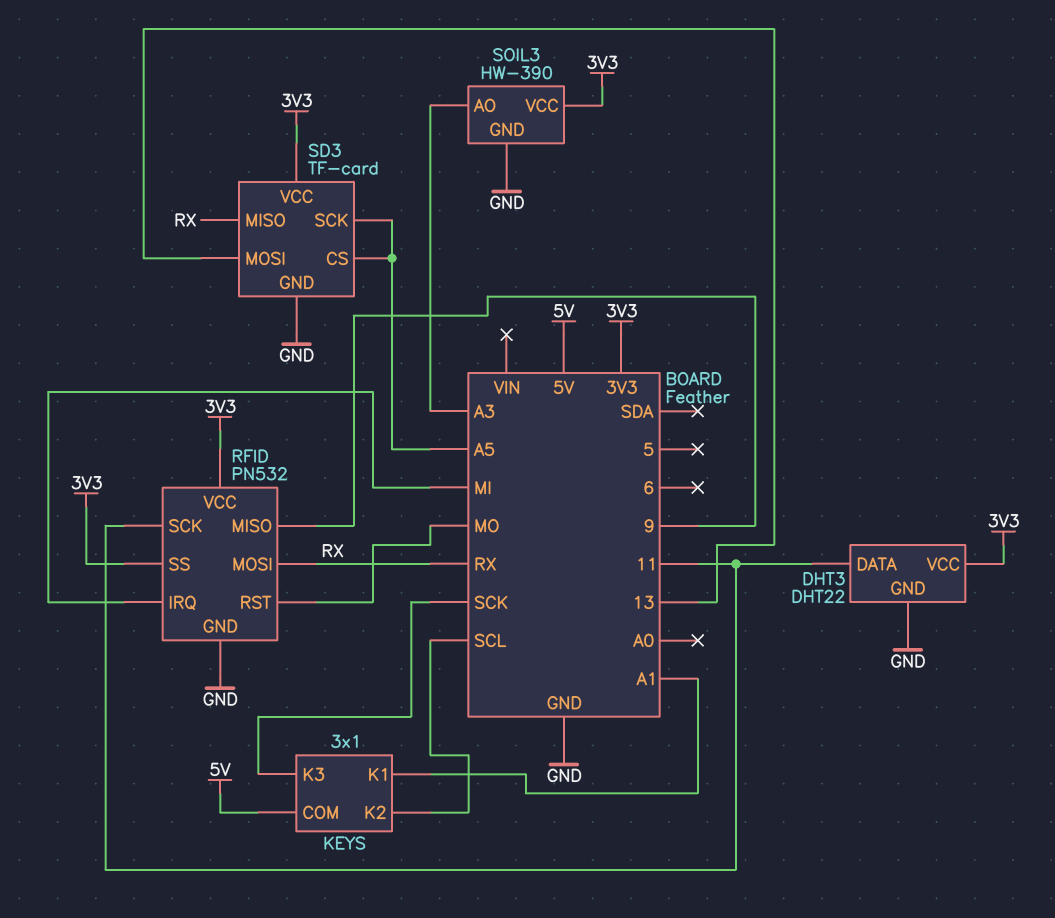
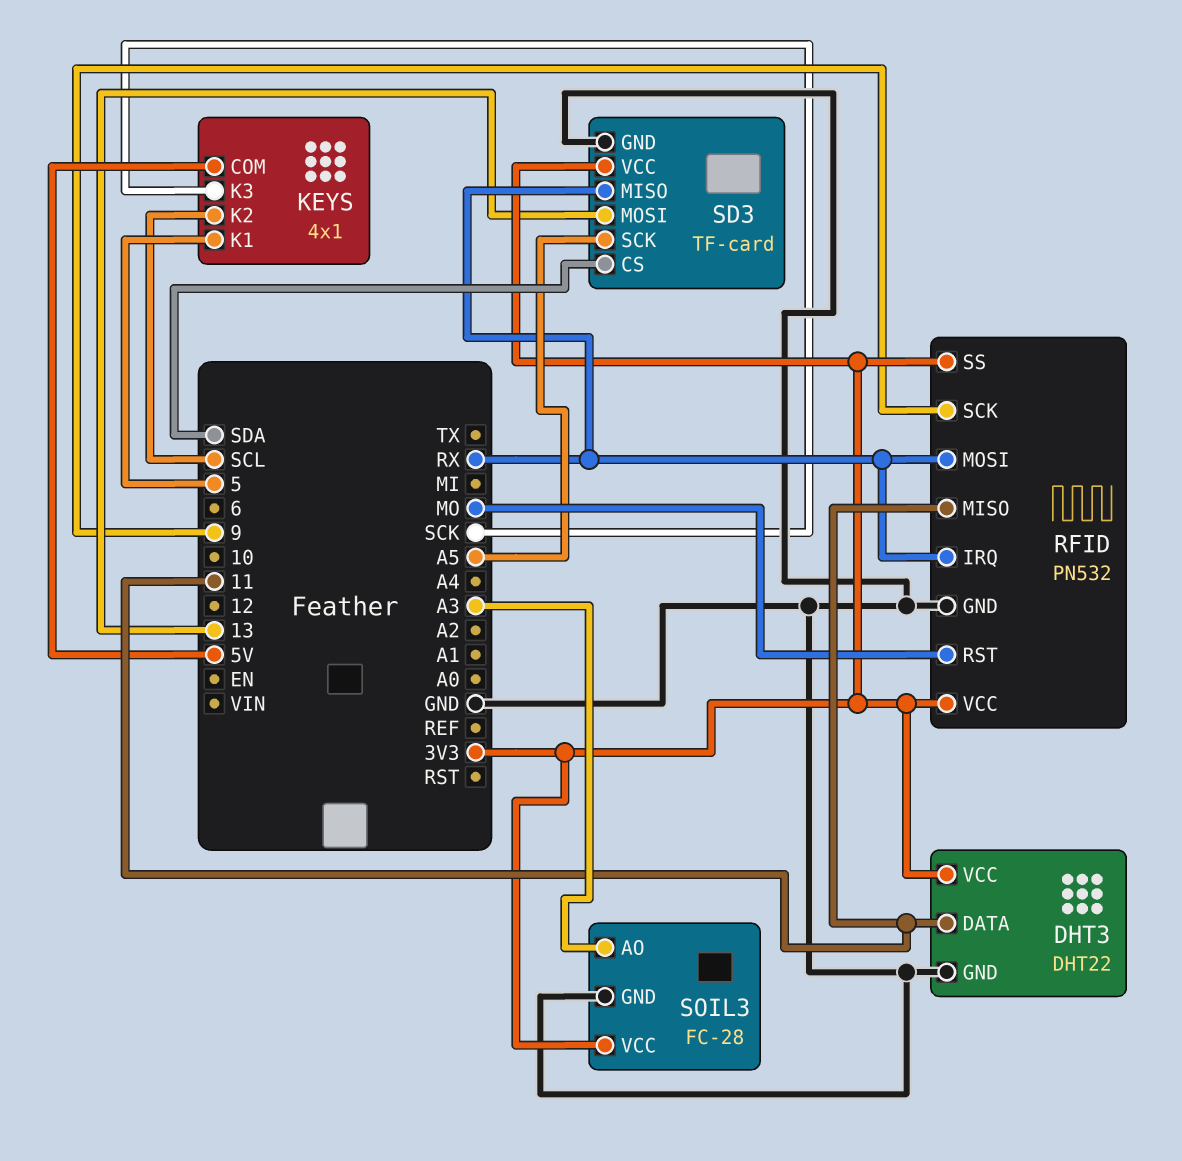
KEYS: 3x1 -> 4x1
KEYS pin K1: A1 -> 5
RFID pin IRQ: MI -> RX
RFID pin MISO: 9 -> 11
RFID pin SCK: 11 -> 9
SD3 pin CS: A5 -> SDA
SOIL3: HW-390 -> FC-28

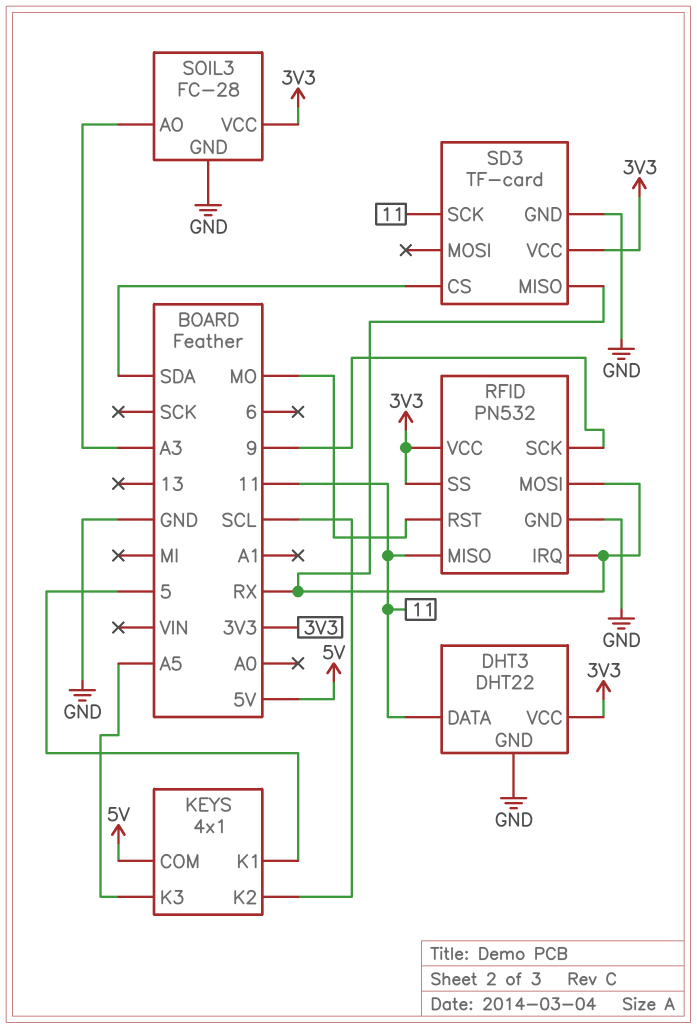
KEYS pin K3: SCK -> A5
SD3 pin MOSI: 13 -> none
SD3 pin SCK: A5 -> 11

